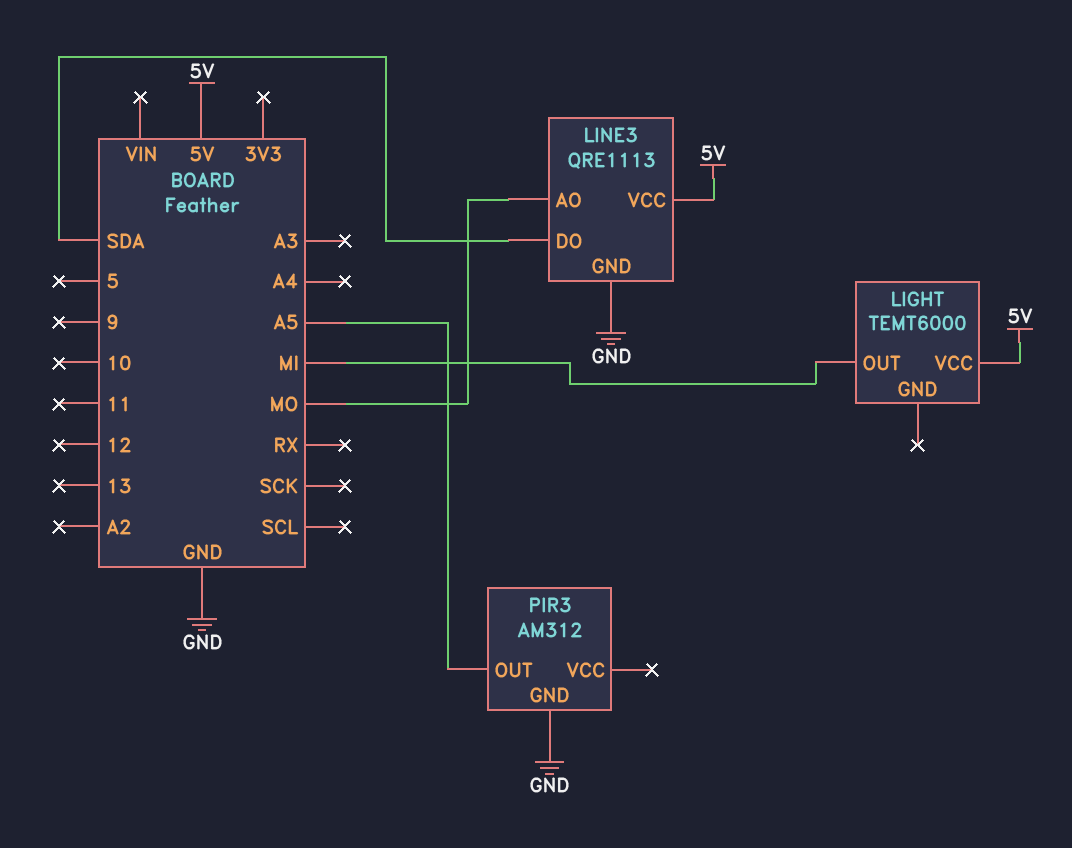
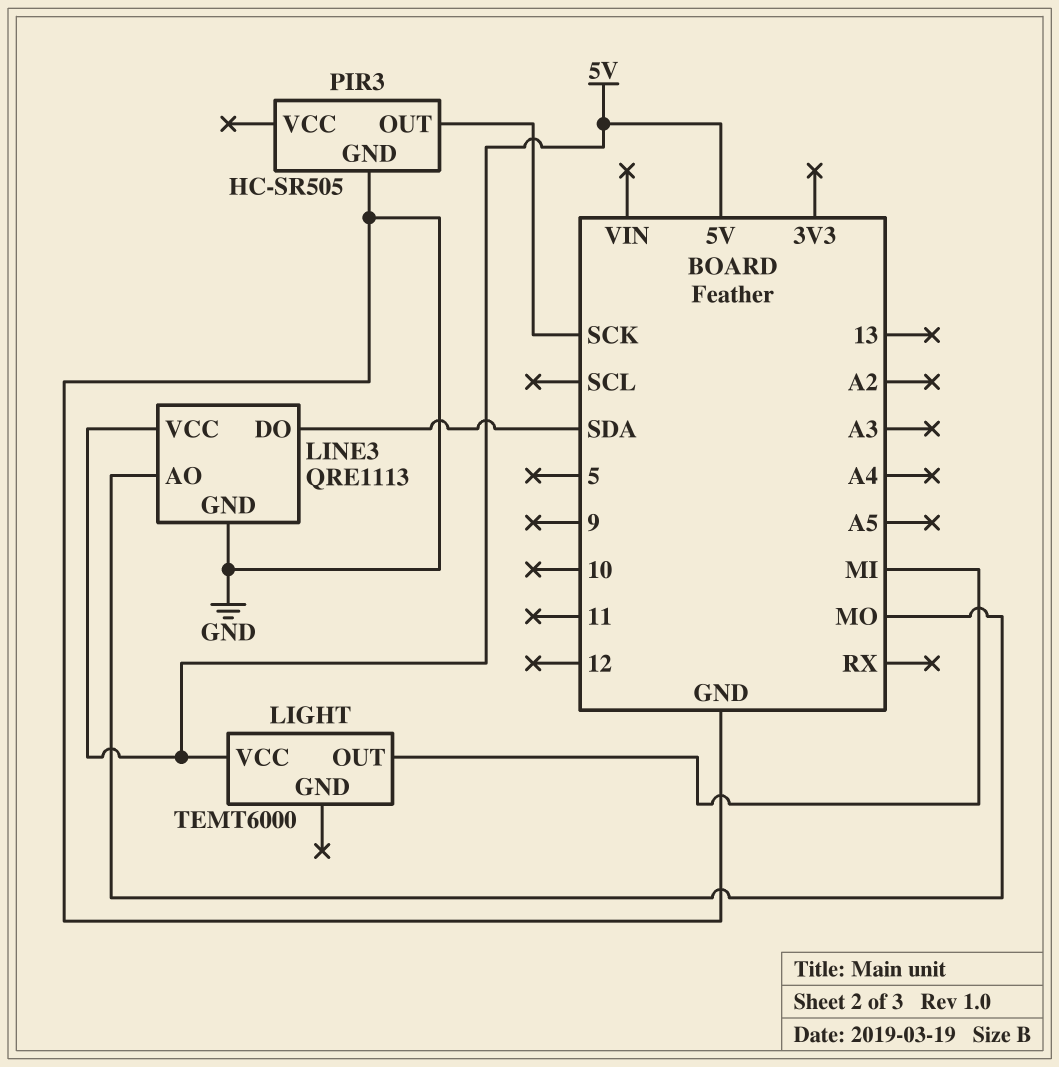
PIR3: AM312 -> HC-SR505
PIR3 pin OUT: A5 -> SCK

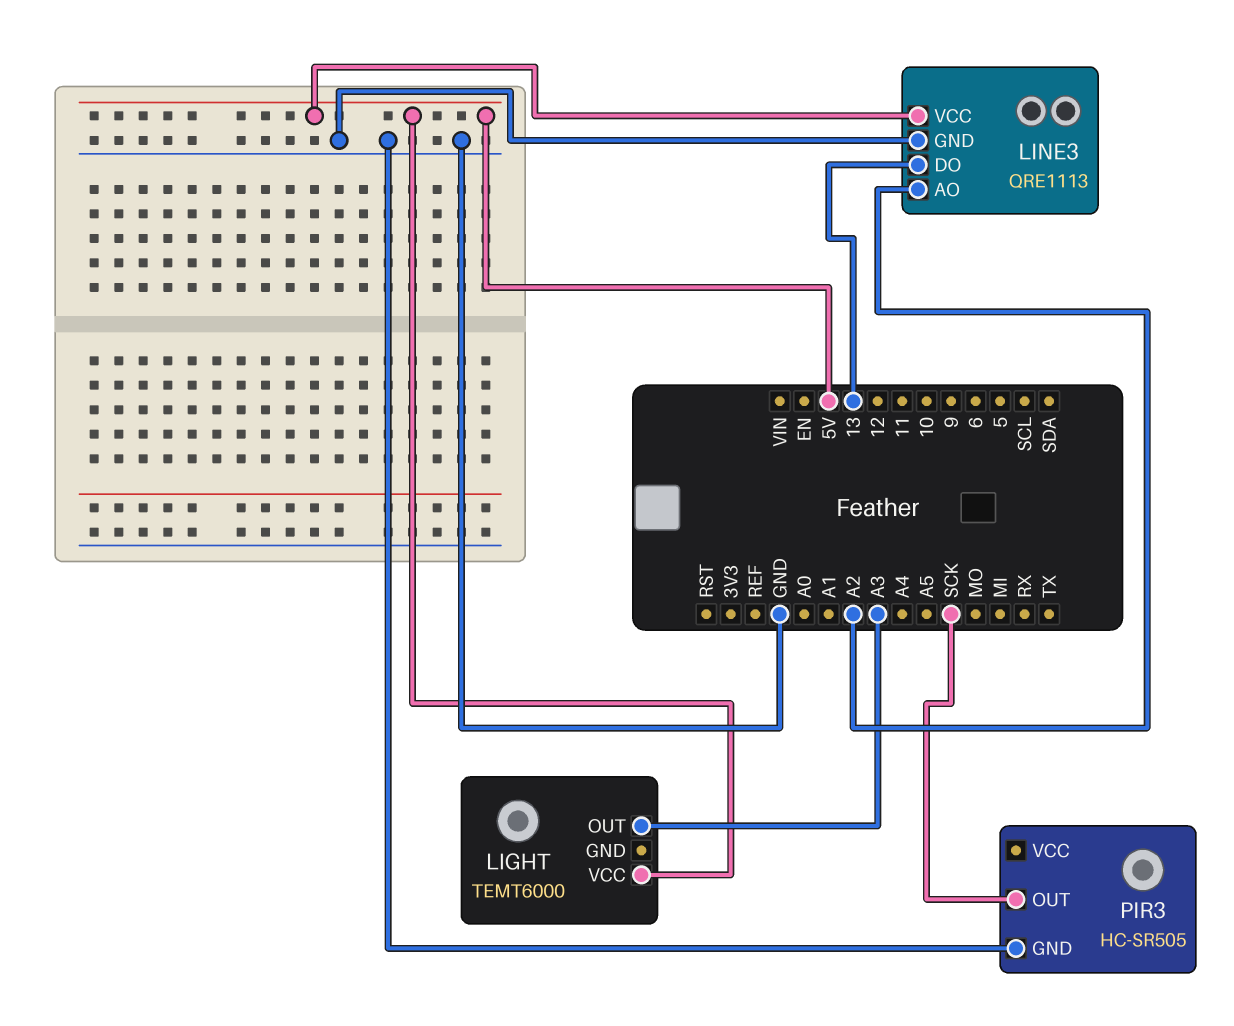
LIGHT pin OUT: MI -> A3
LINE3 pin AO: MO -> A2
LINE3 pin DO: SDA -> 13

